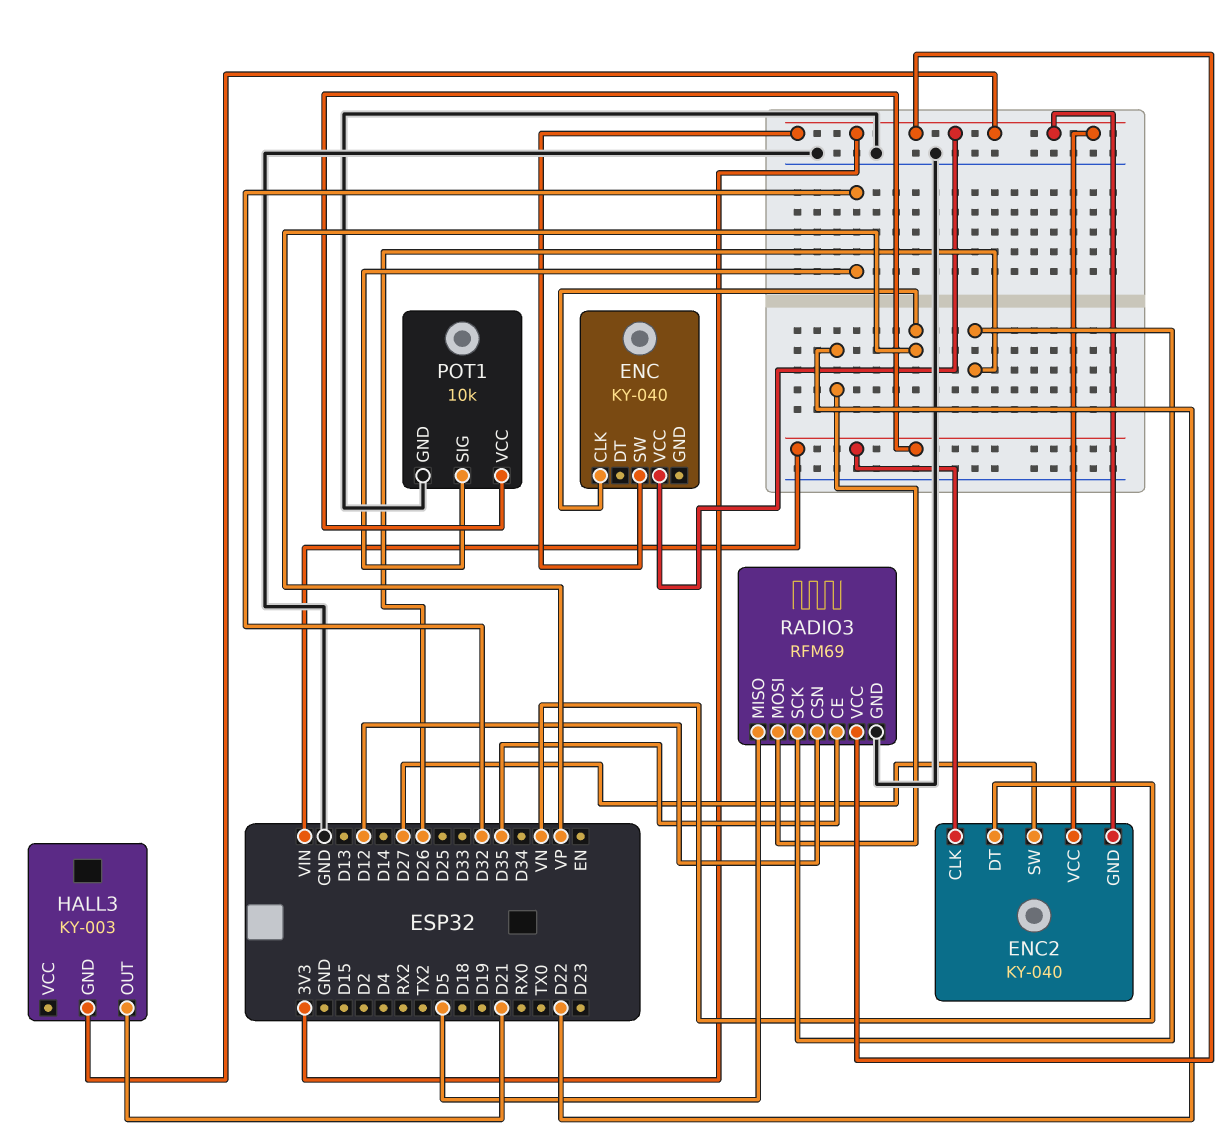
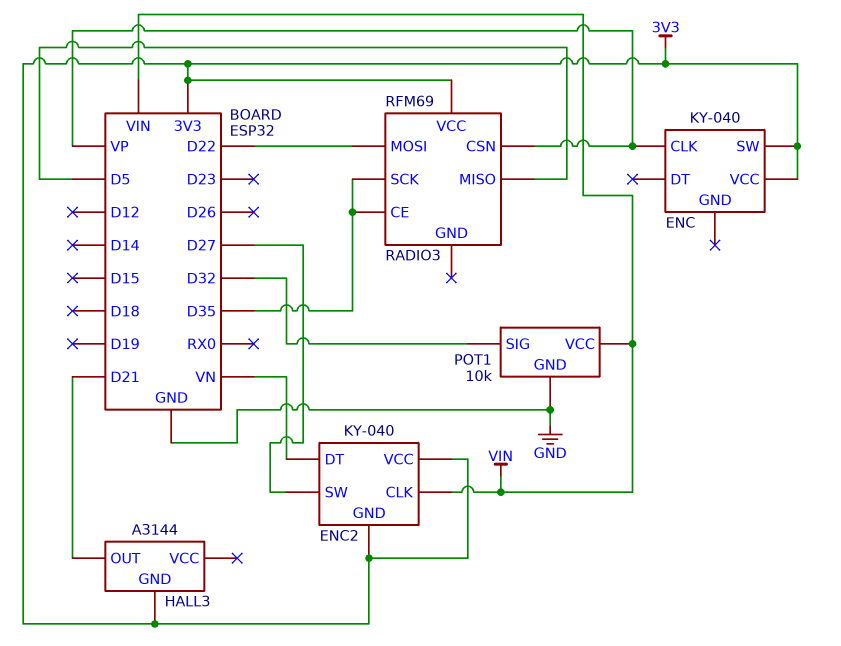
HALL3: KY-003 -> A3144
RADIO3 pin CSN: D12 -> VP
RADIO3 pin GND: GND -> none
RADIO3 pin SCK: D26 -> D35

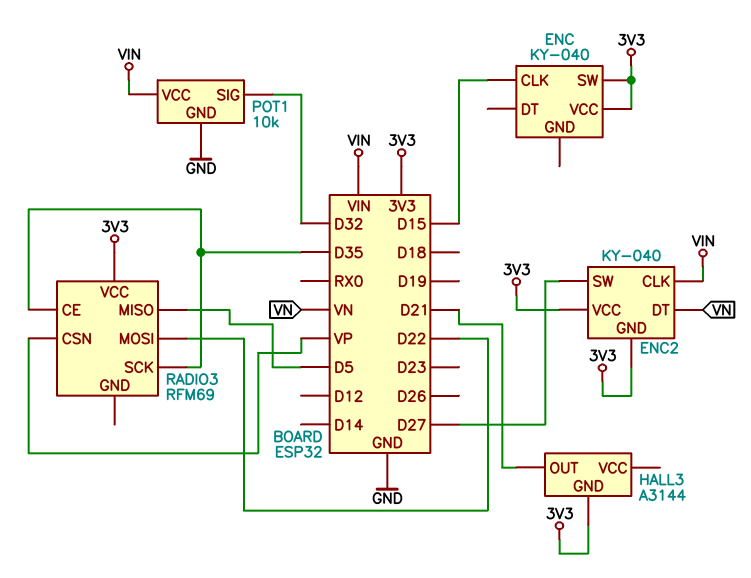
ENC pin CLK: VP -> D15

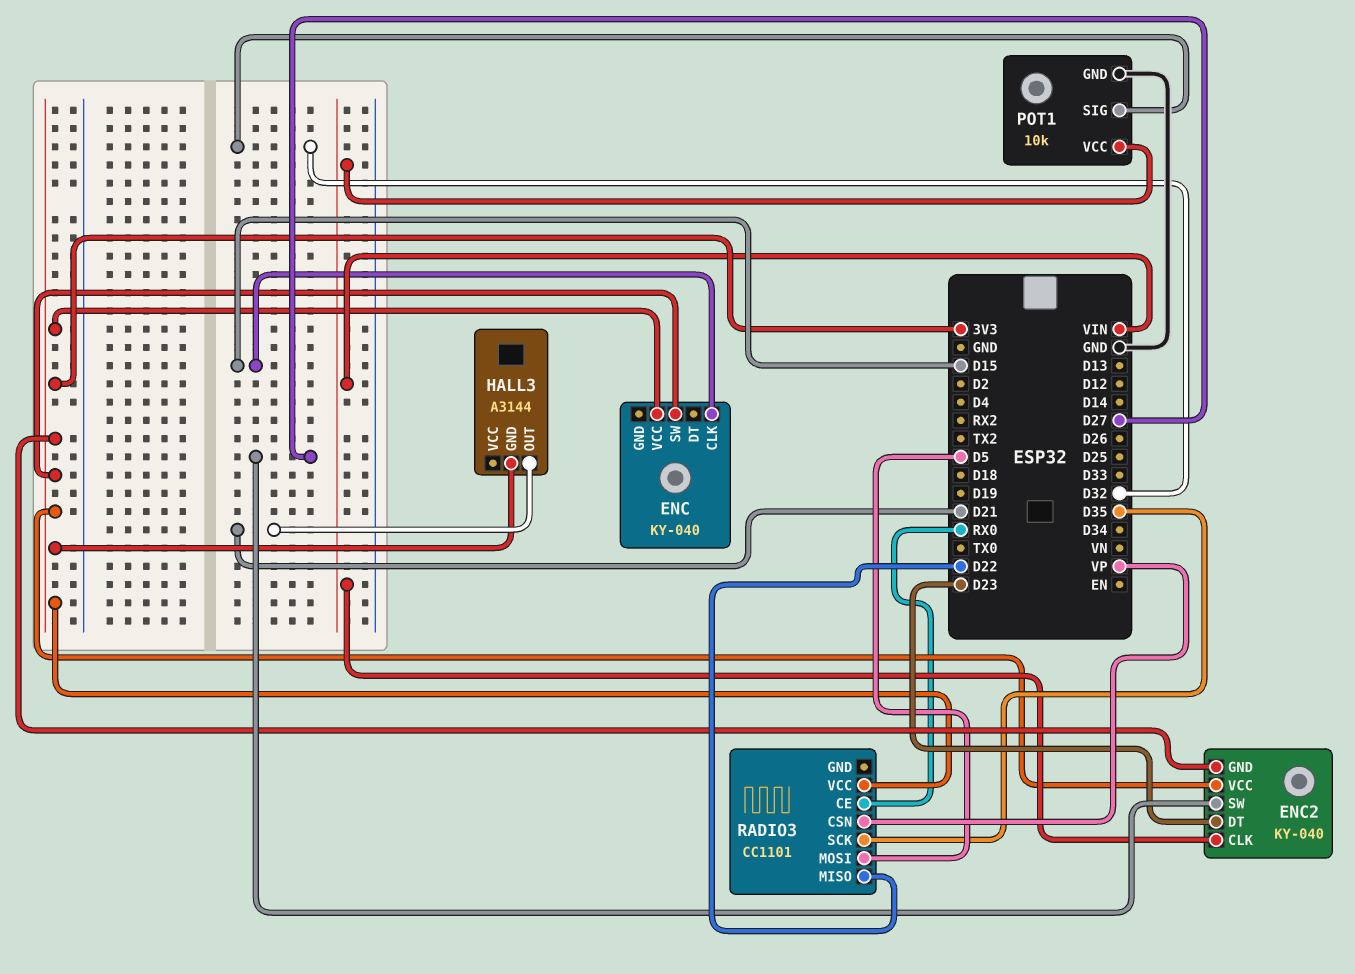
ENC2 pin DT: VN -> D23
RADIO3: RFM69 -> CC1101
RADIO3 pin CE: D35 -> RX0
RADIO3 pin MISO: D5 -> D22
RADIO3 pin MOSI: D22 -> D5

